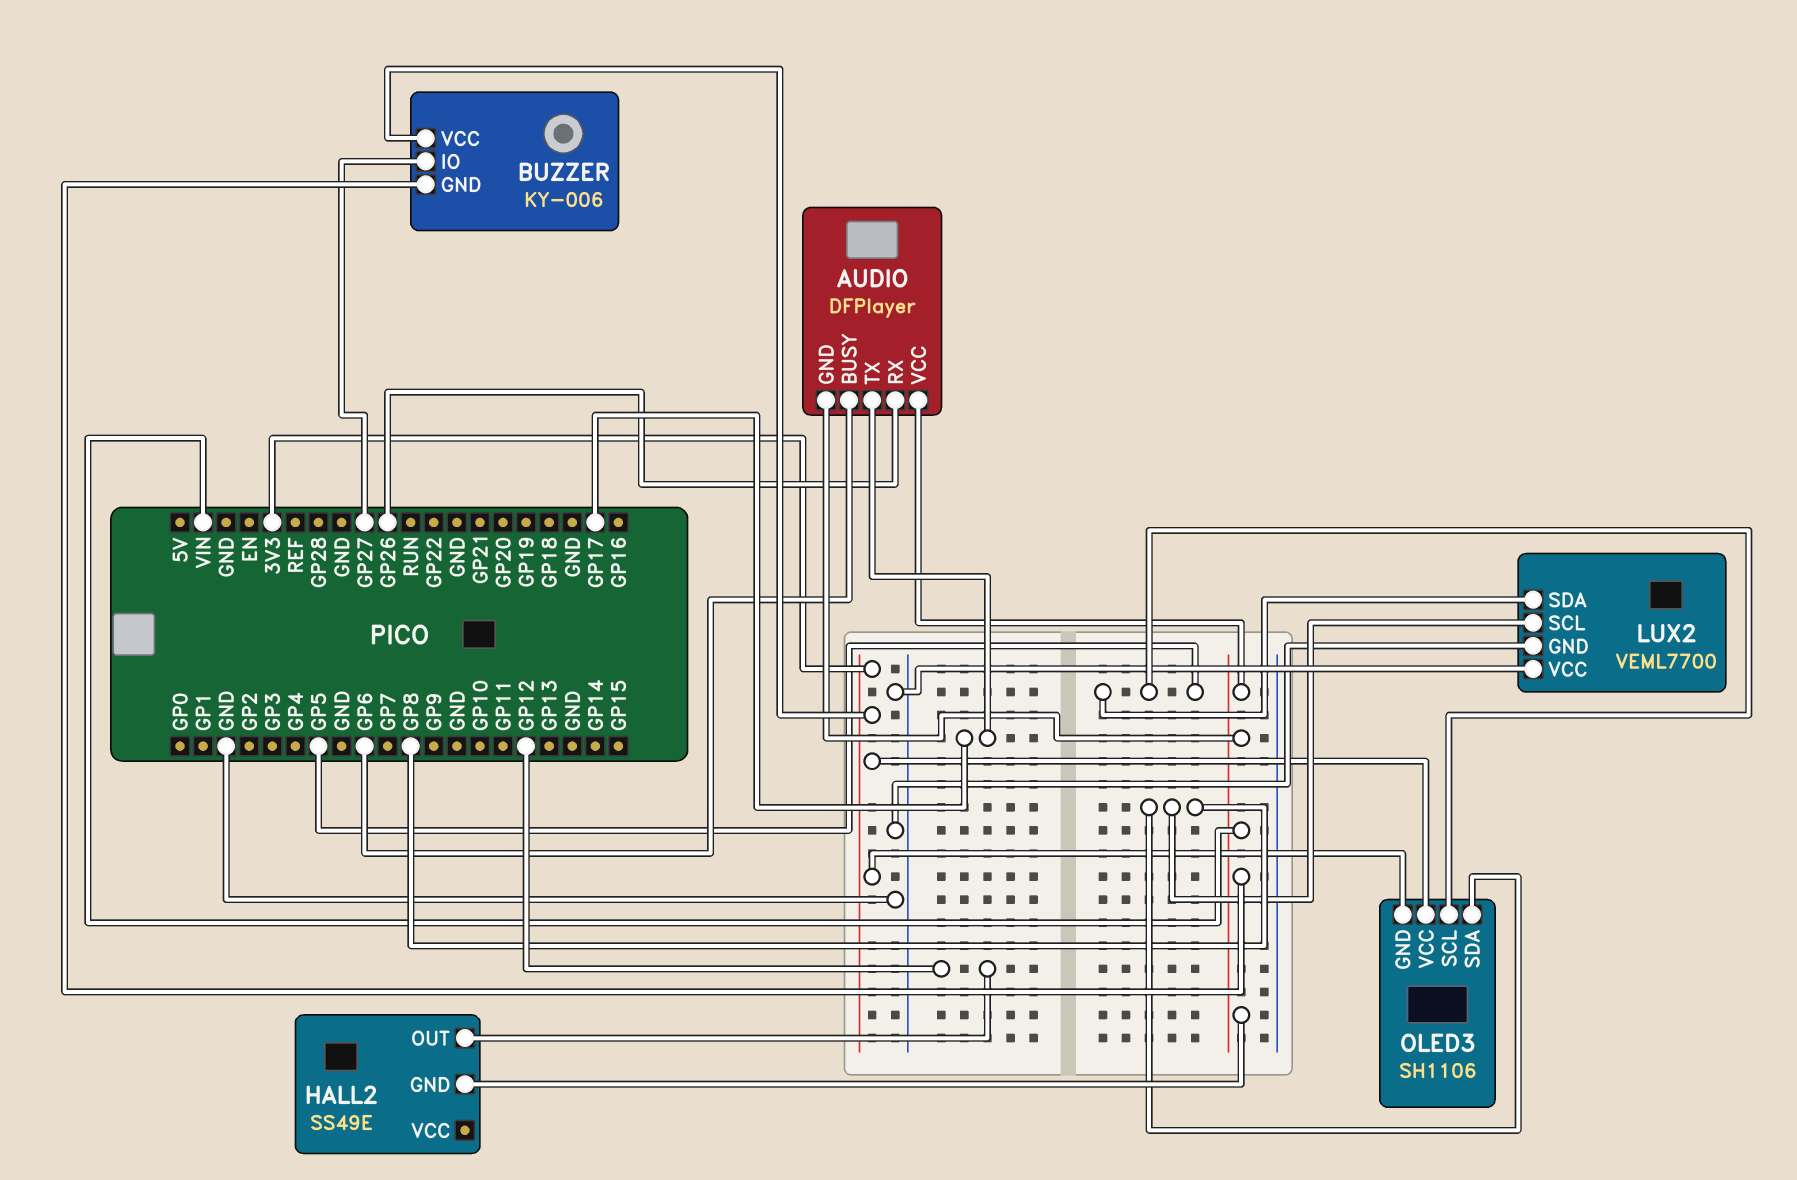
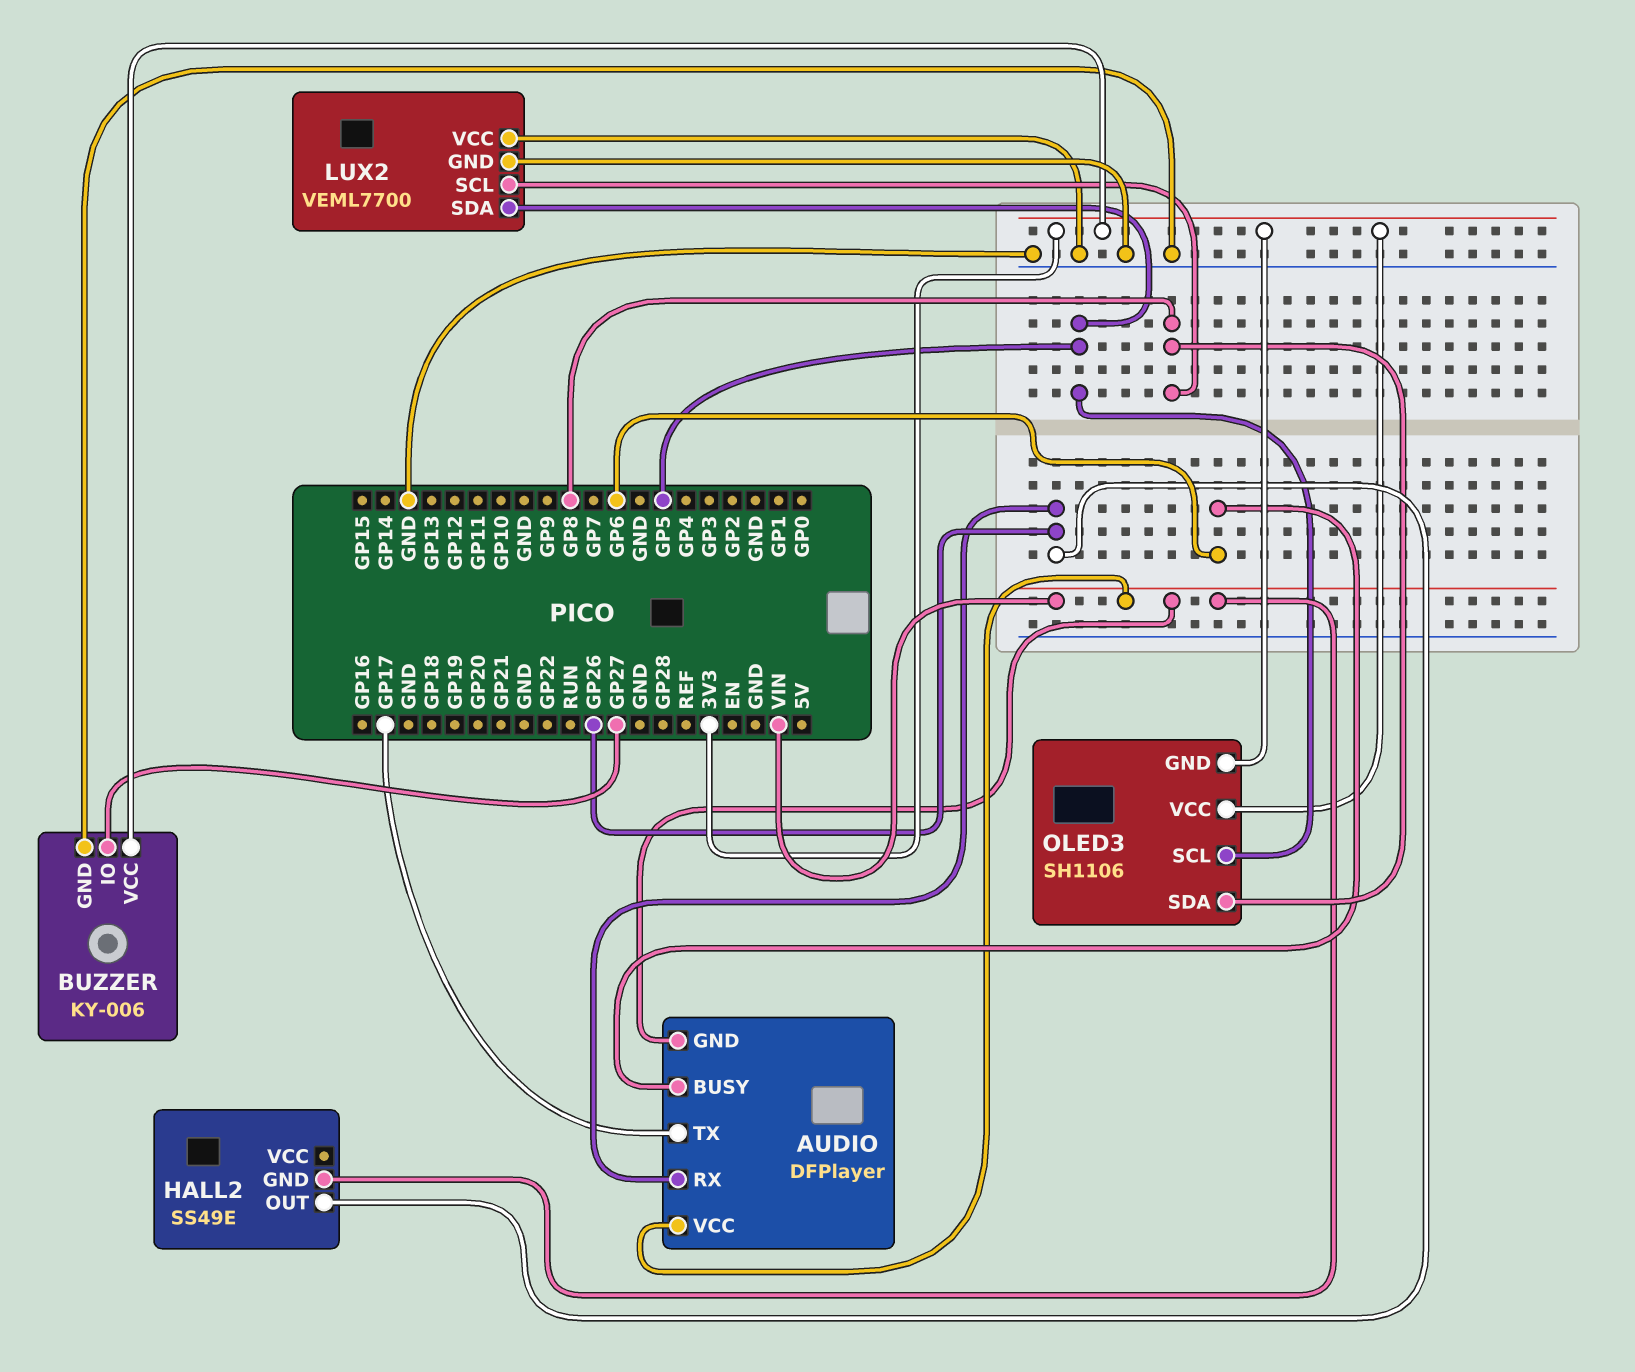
BUZZER pin GND: VIN -> GND
HALL2 pin OUT: GP12 -> GP26

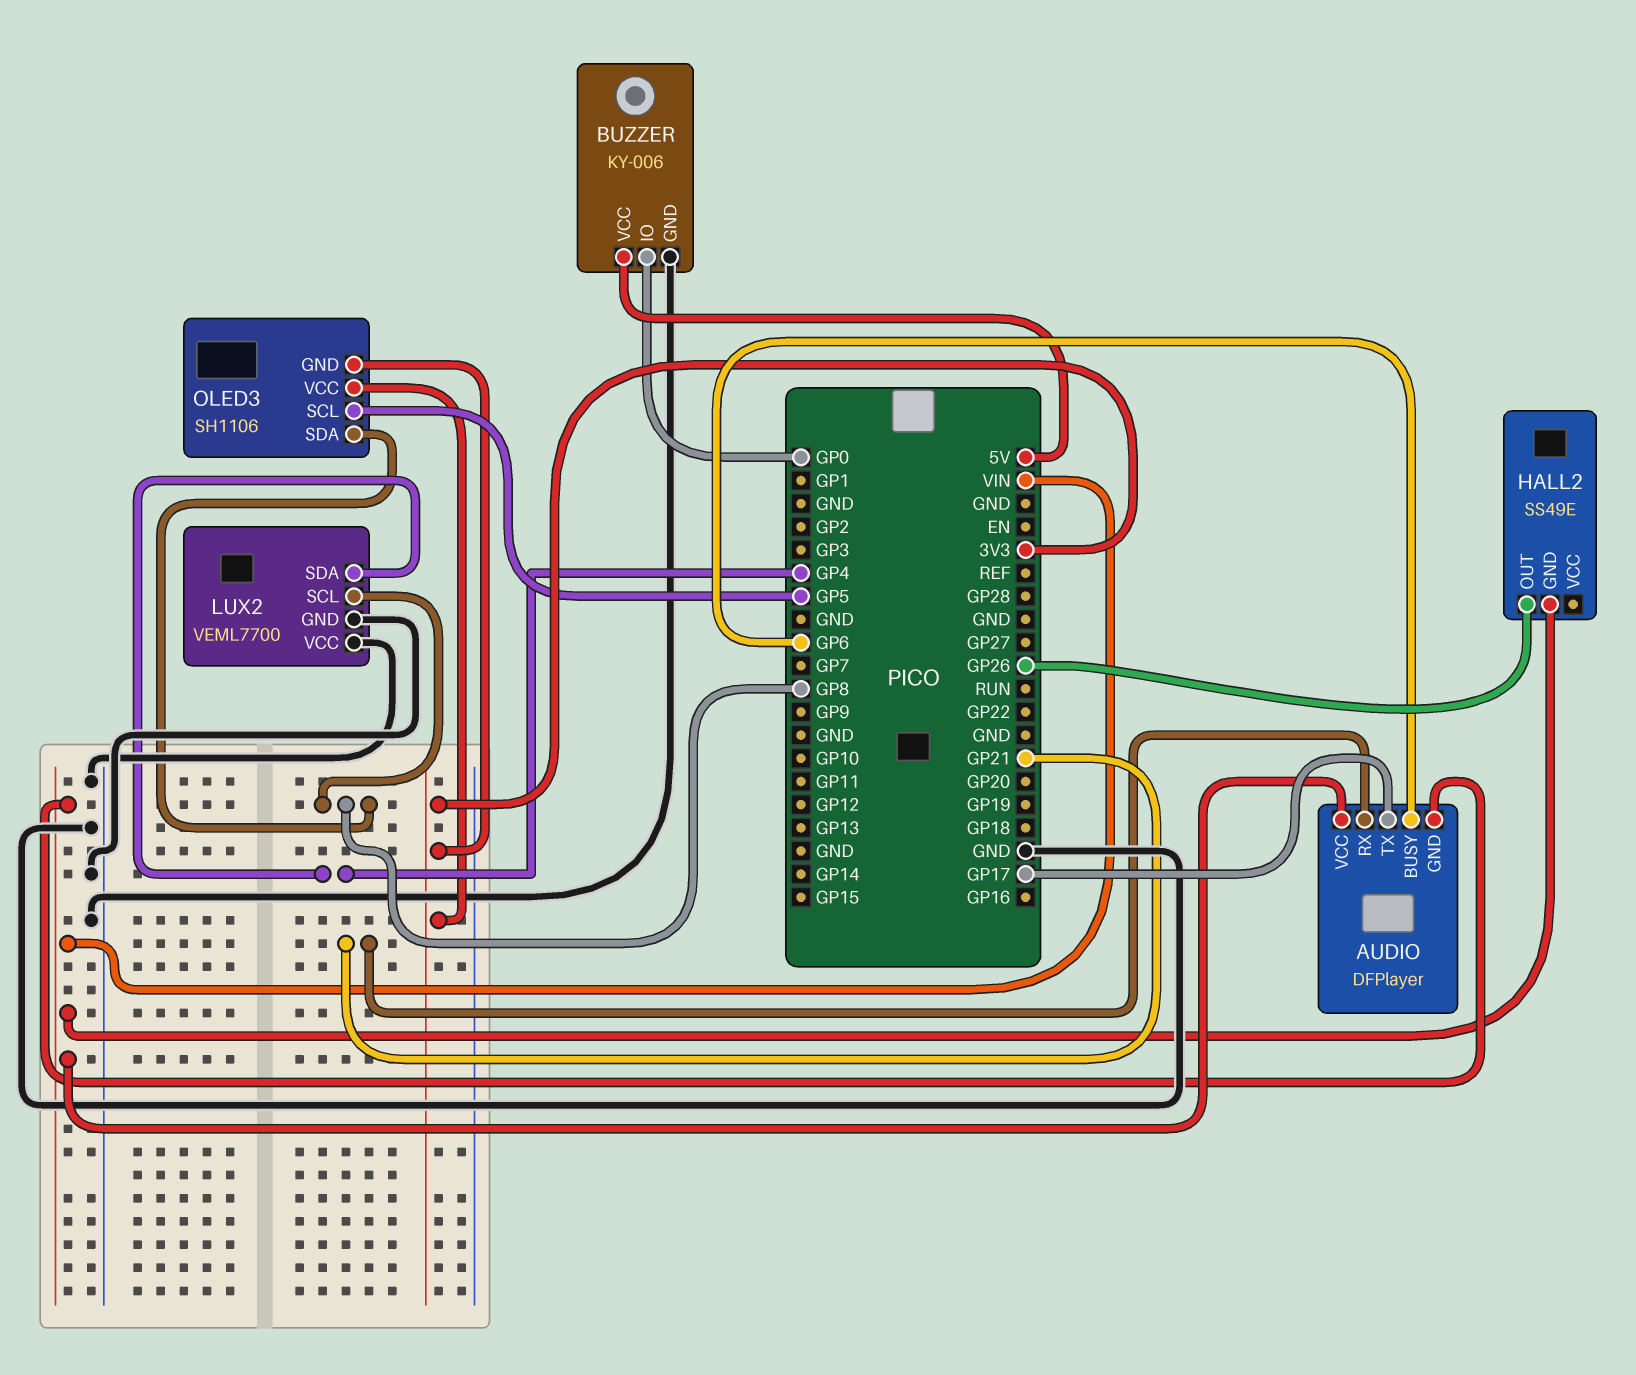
AUDIO pin RX: GP26 -> GP21
BUZZER pin IO: GP27 -> GP0
BUZZER pin VCC: 3V3 -> 5V
LUX2 pin SDA: GP5 -> GP4

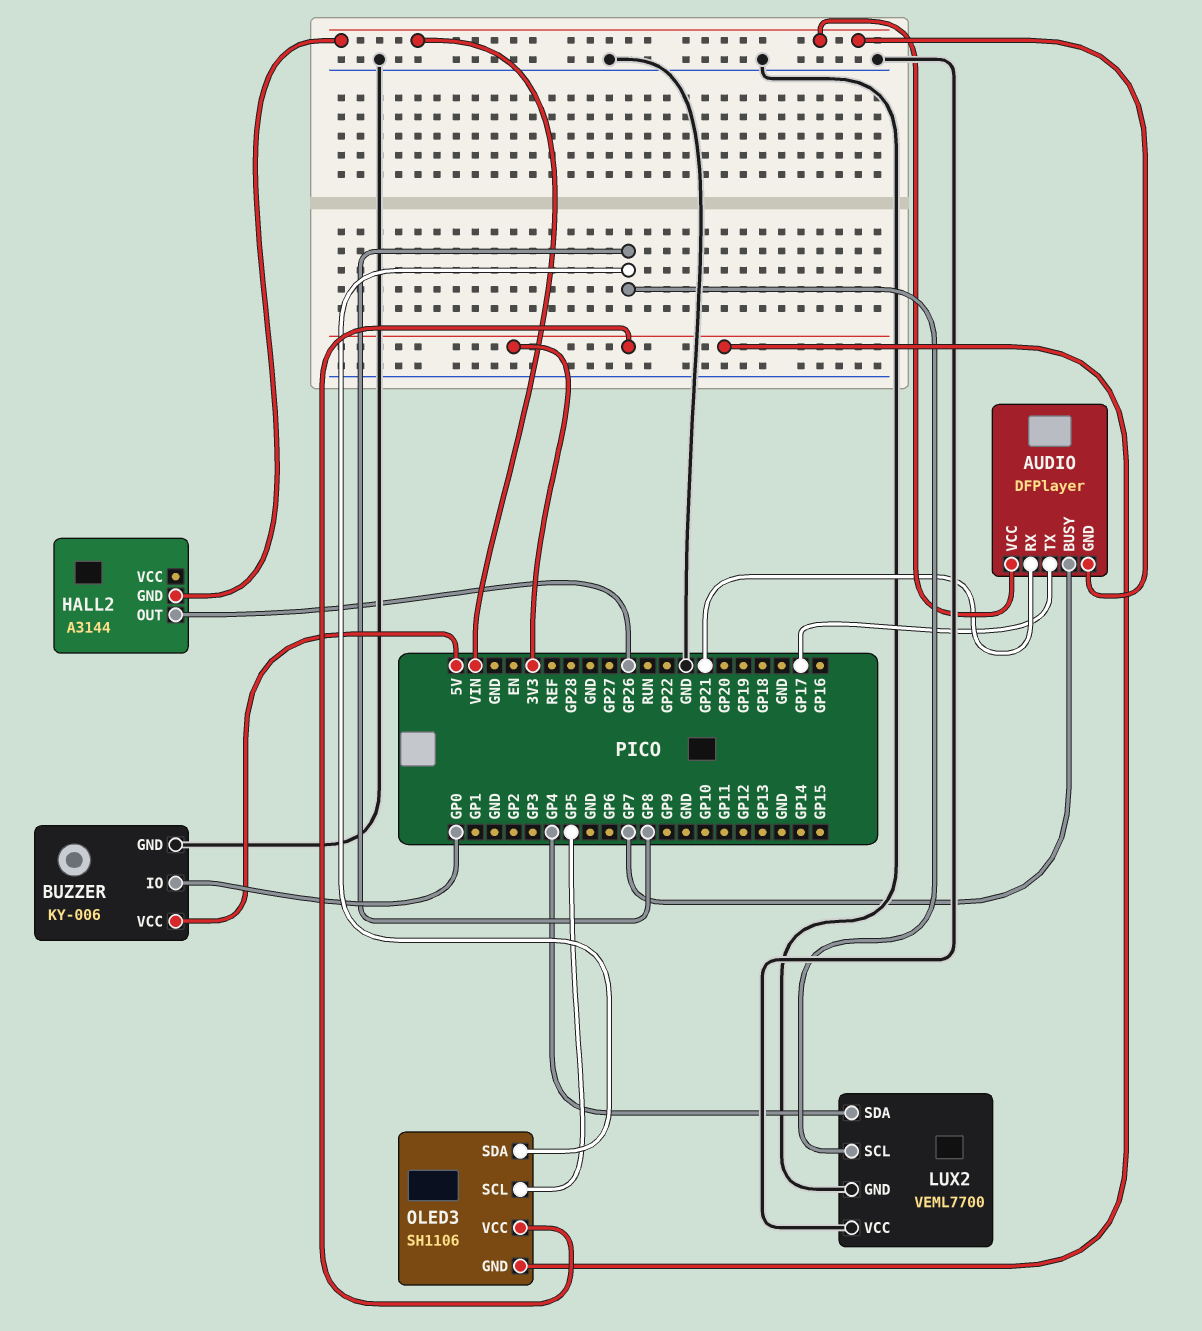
AUDIO pin BUSY: GP6 -> GP7
HALL2: SS49E -> A3144

